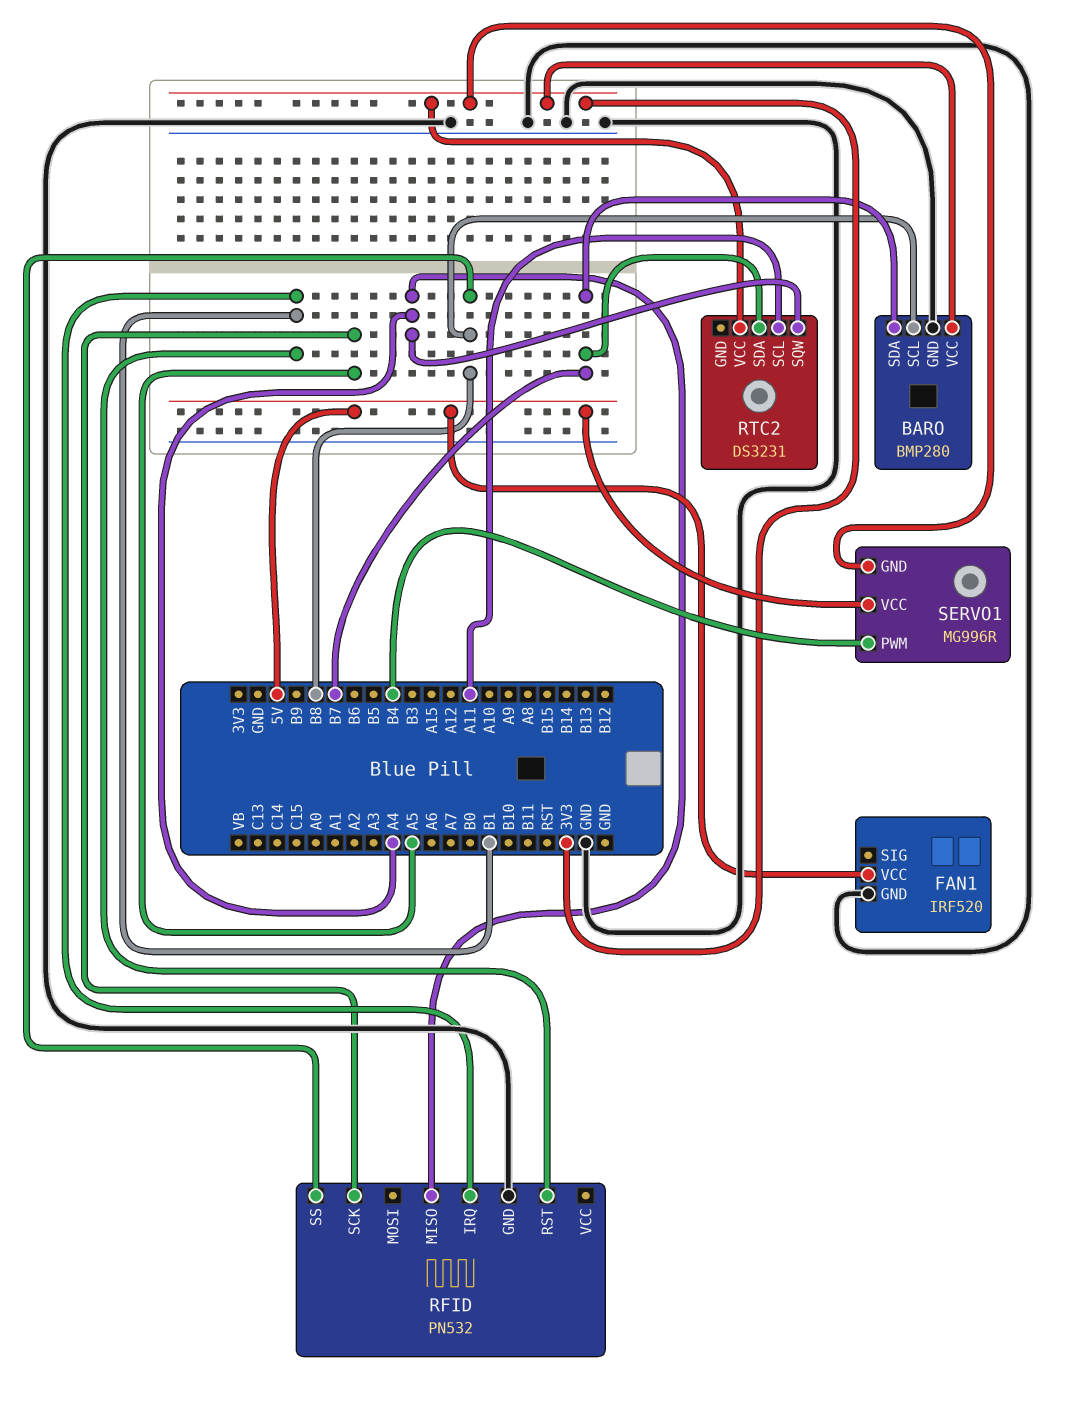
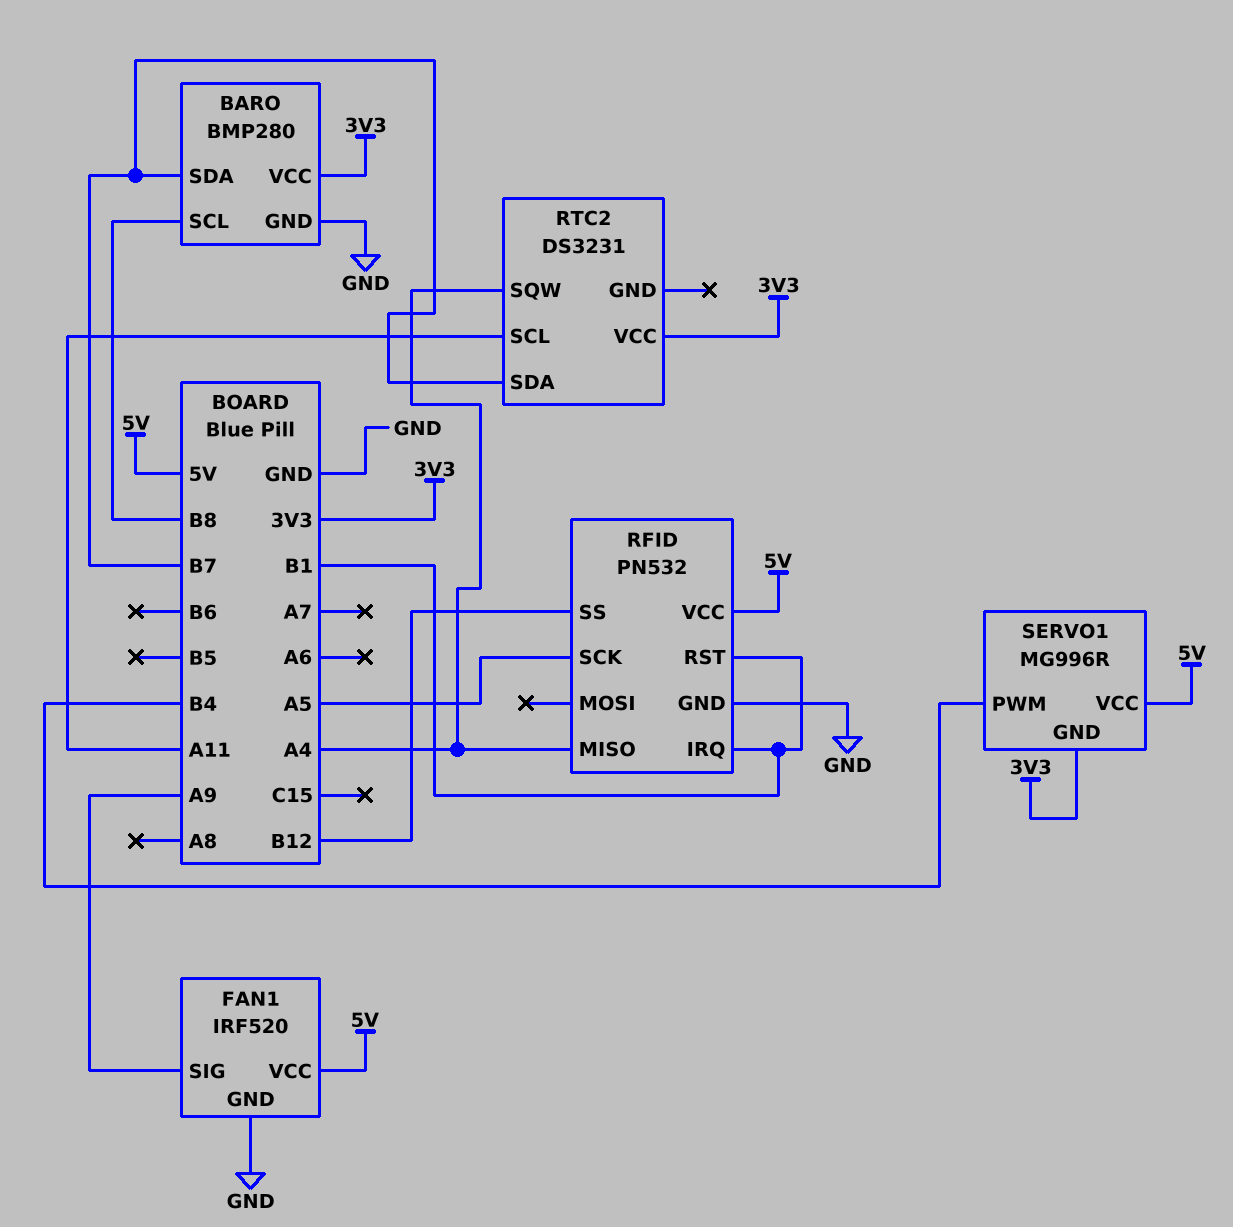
FAN1 pin SIG: none -> A9
RFID pin SS: B8 -> B12
RFID pin VCC: none -> 5V

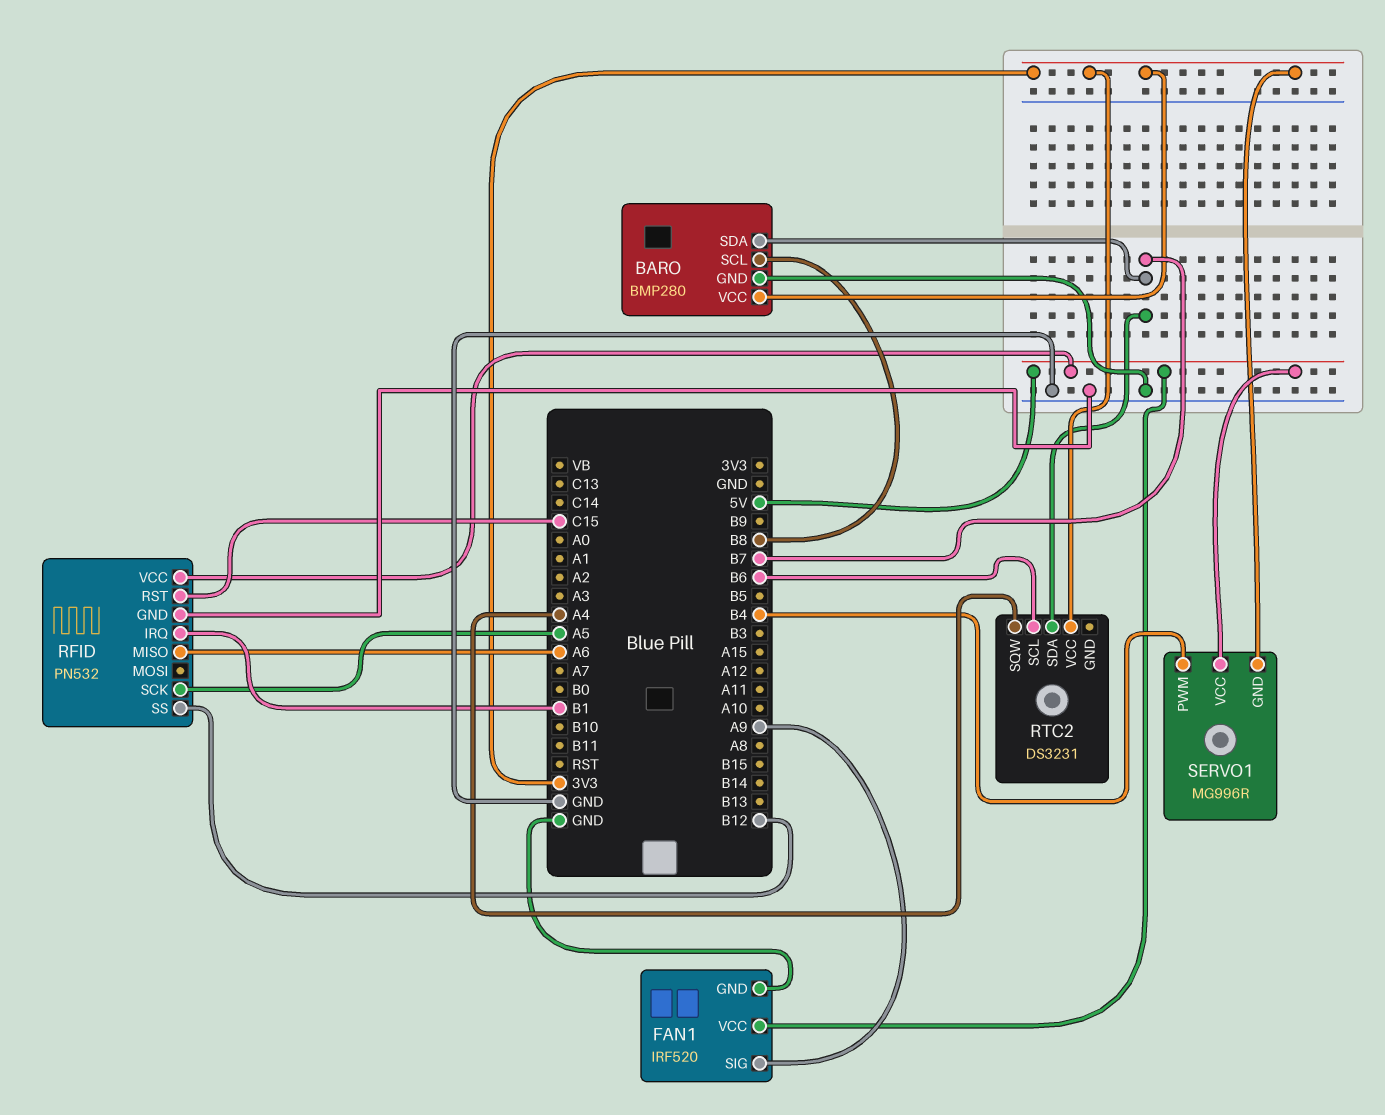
RFID pin MISO: A4 -> A6
RFID pin RST: B1 -> C15
RTC2 pin SCL: A11 -> B6

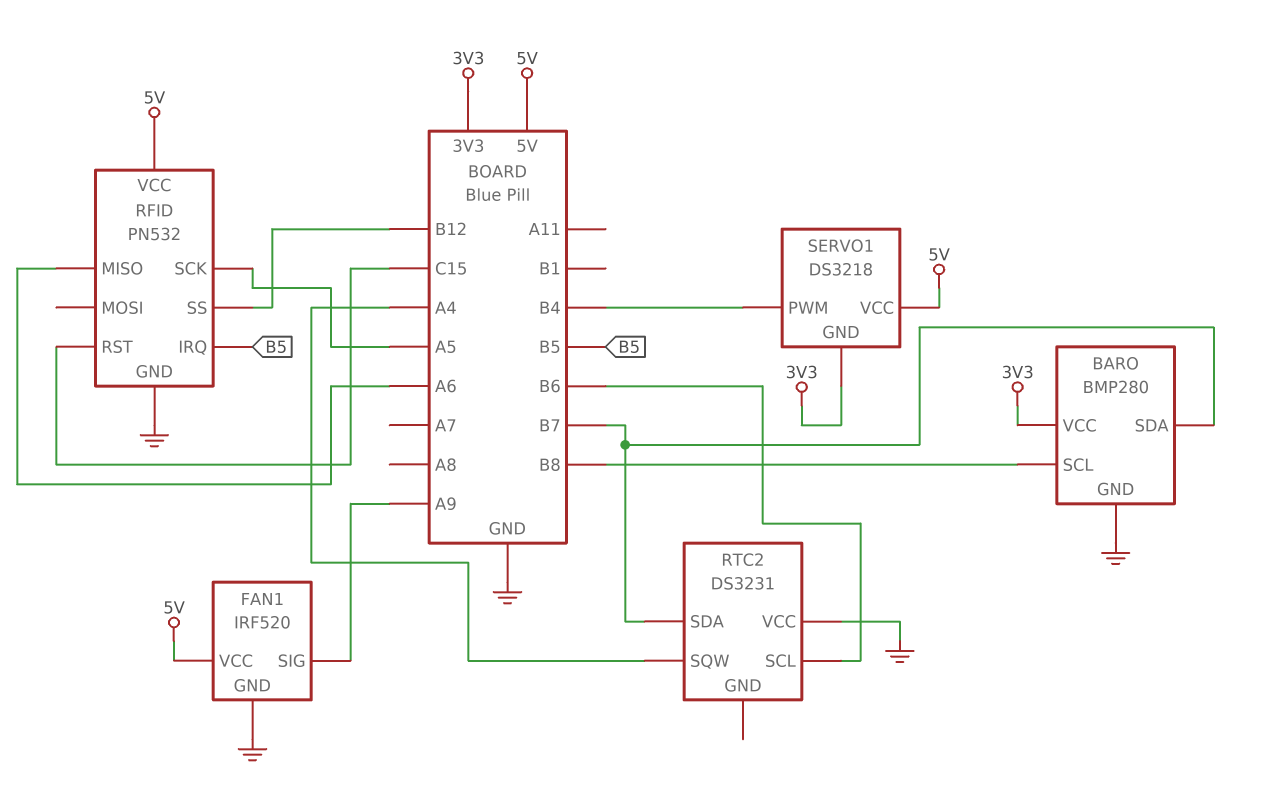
RFID pin IRQ: B1 -> B5
RTC2 pin VCC: 3V3 -> GND
SERVO1: MG996R -> DS3218

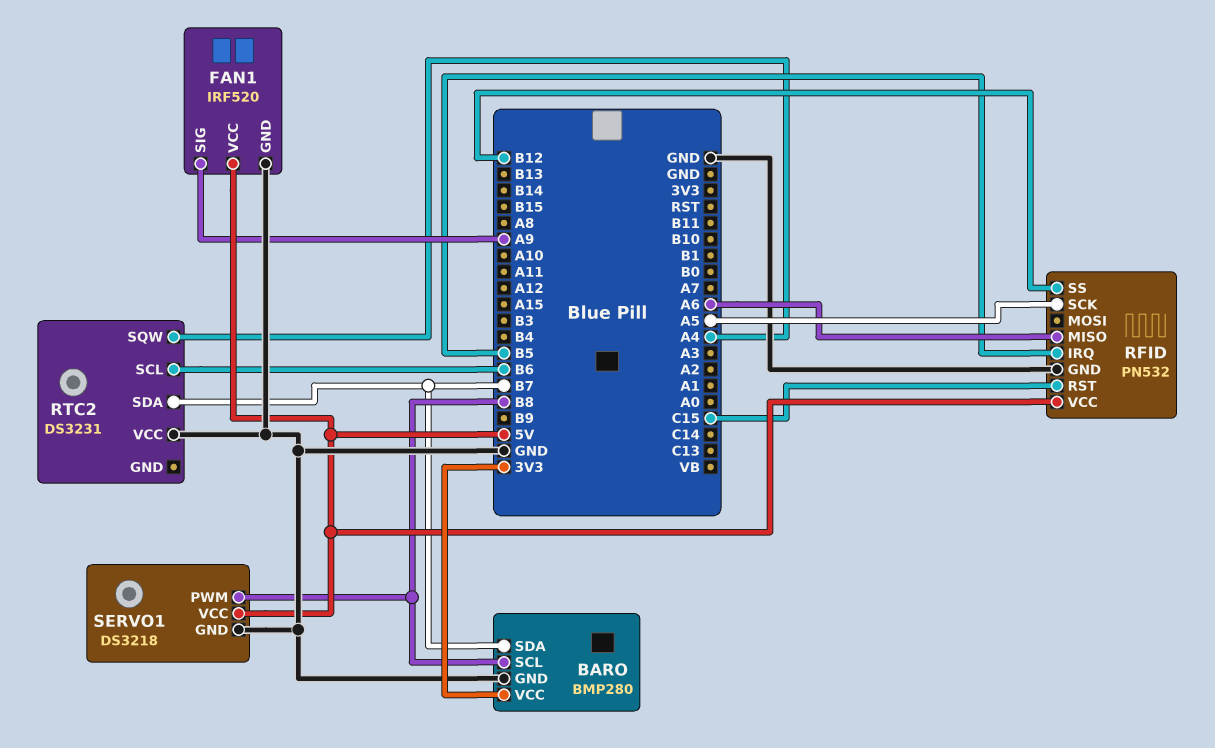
SERVO1 pin GND: 3V3 -> GND
SERVO1 pin PWM: B4 -> B8

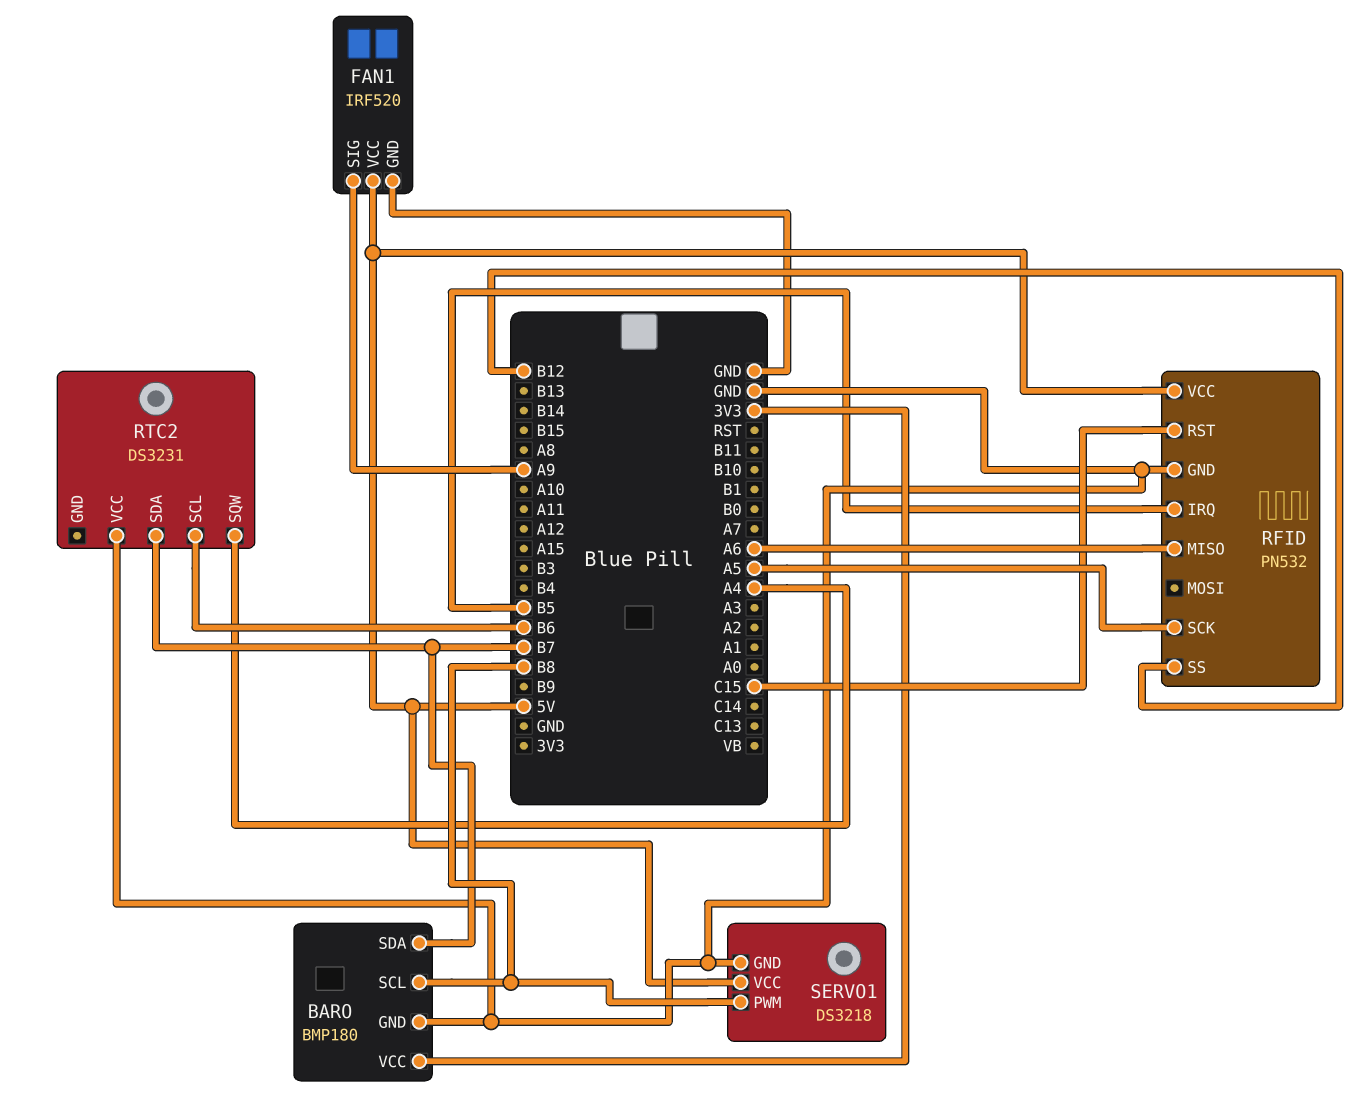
BARO: BMP280 -> BMP180

